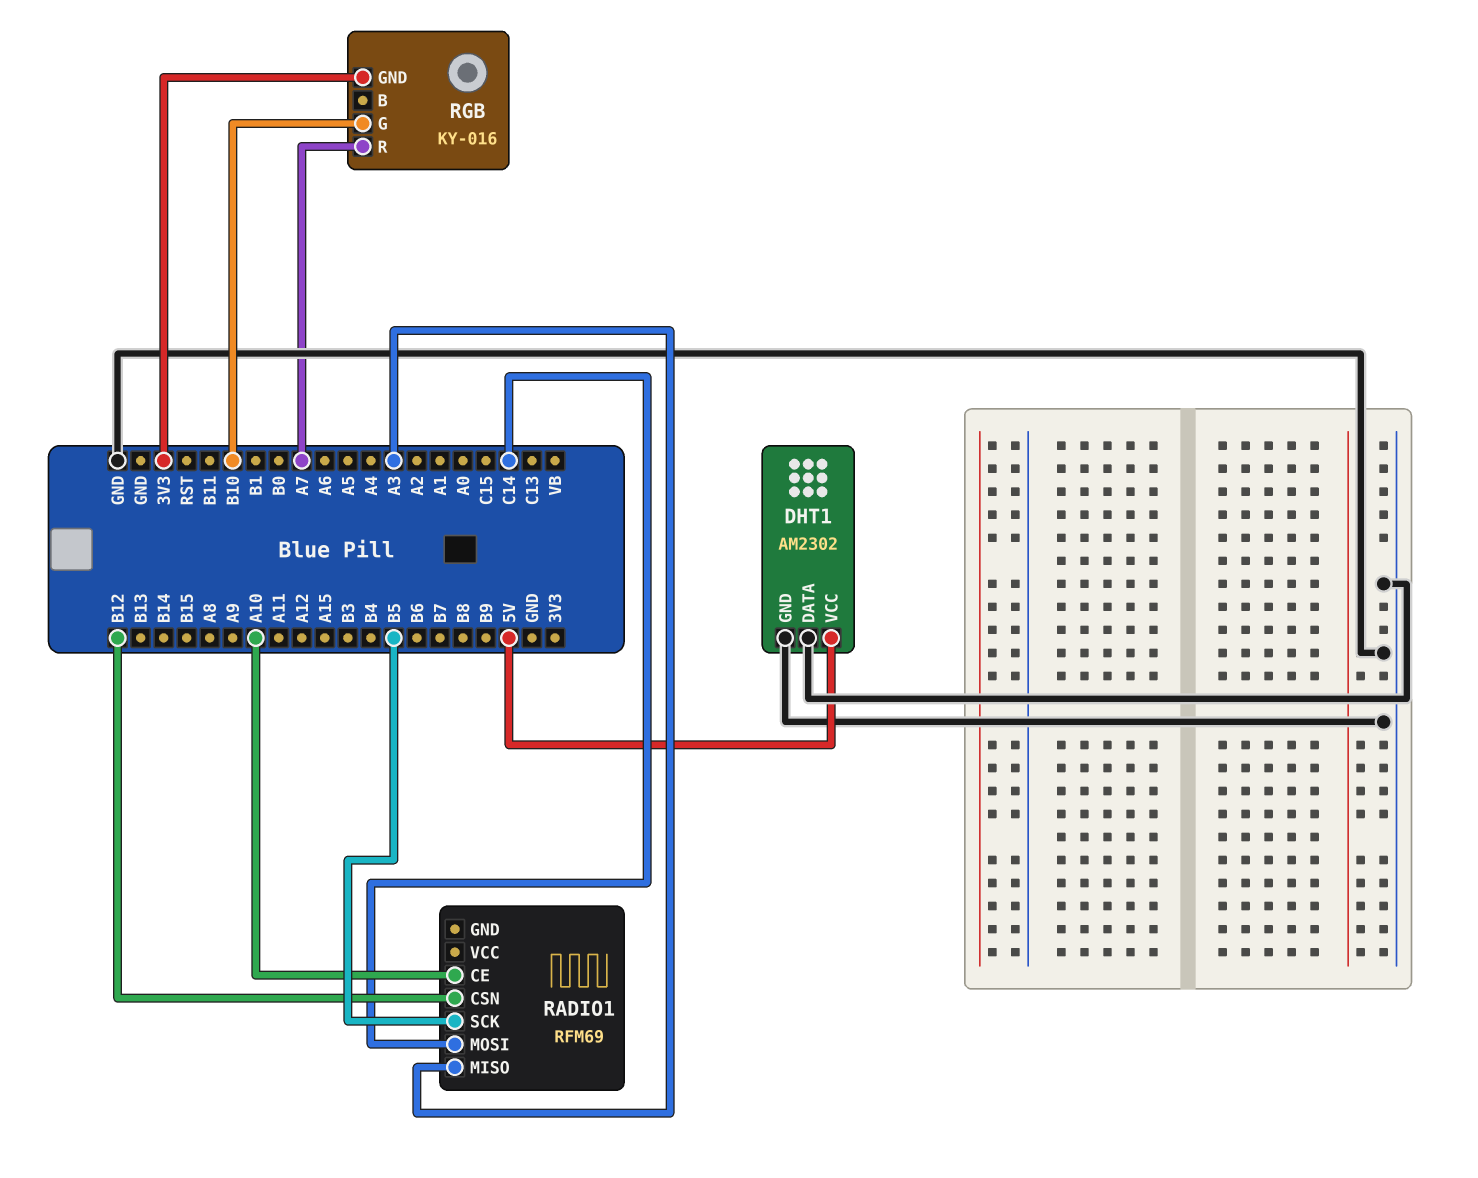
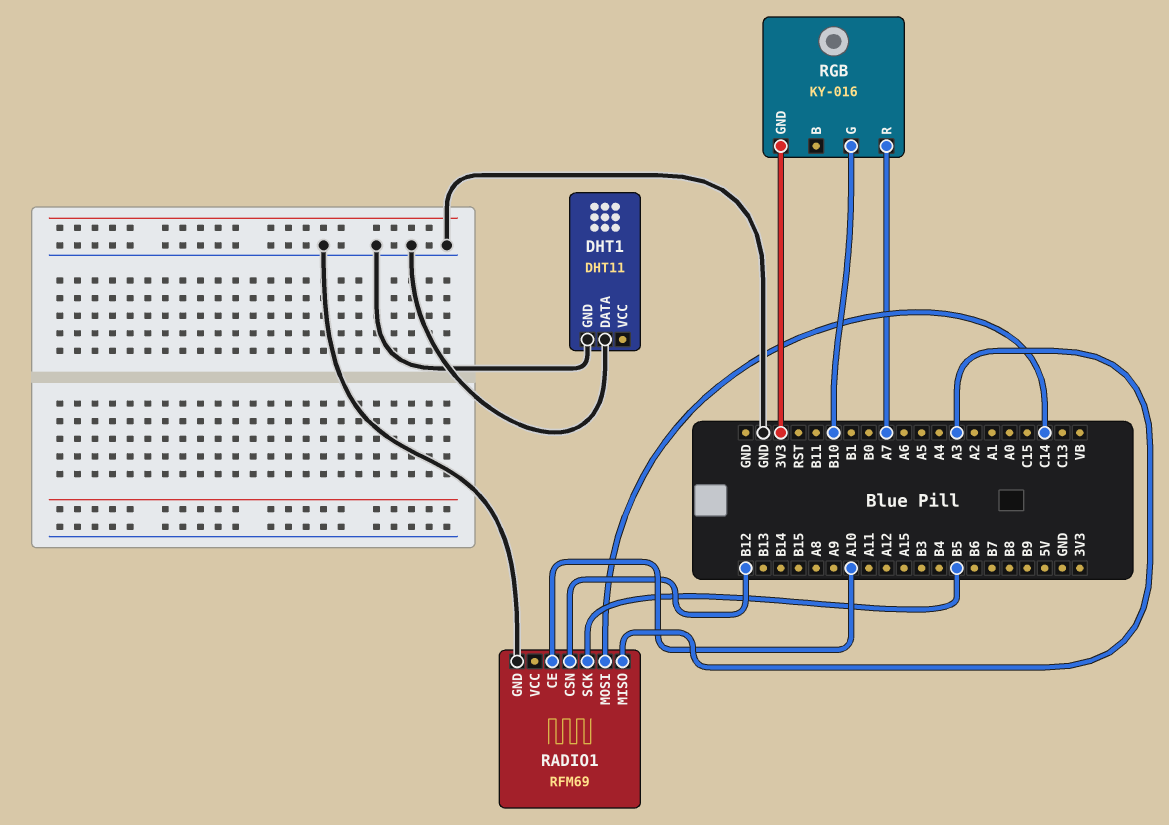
DHT1: AM2302 -> DHT11
DHT1 pin VCC: 5V -> none
RADIO1 pin GND: none -> GND

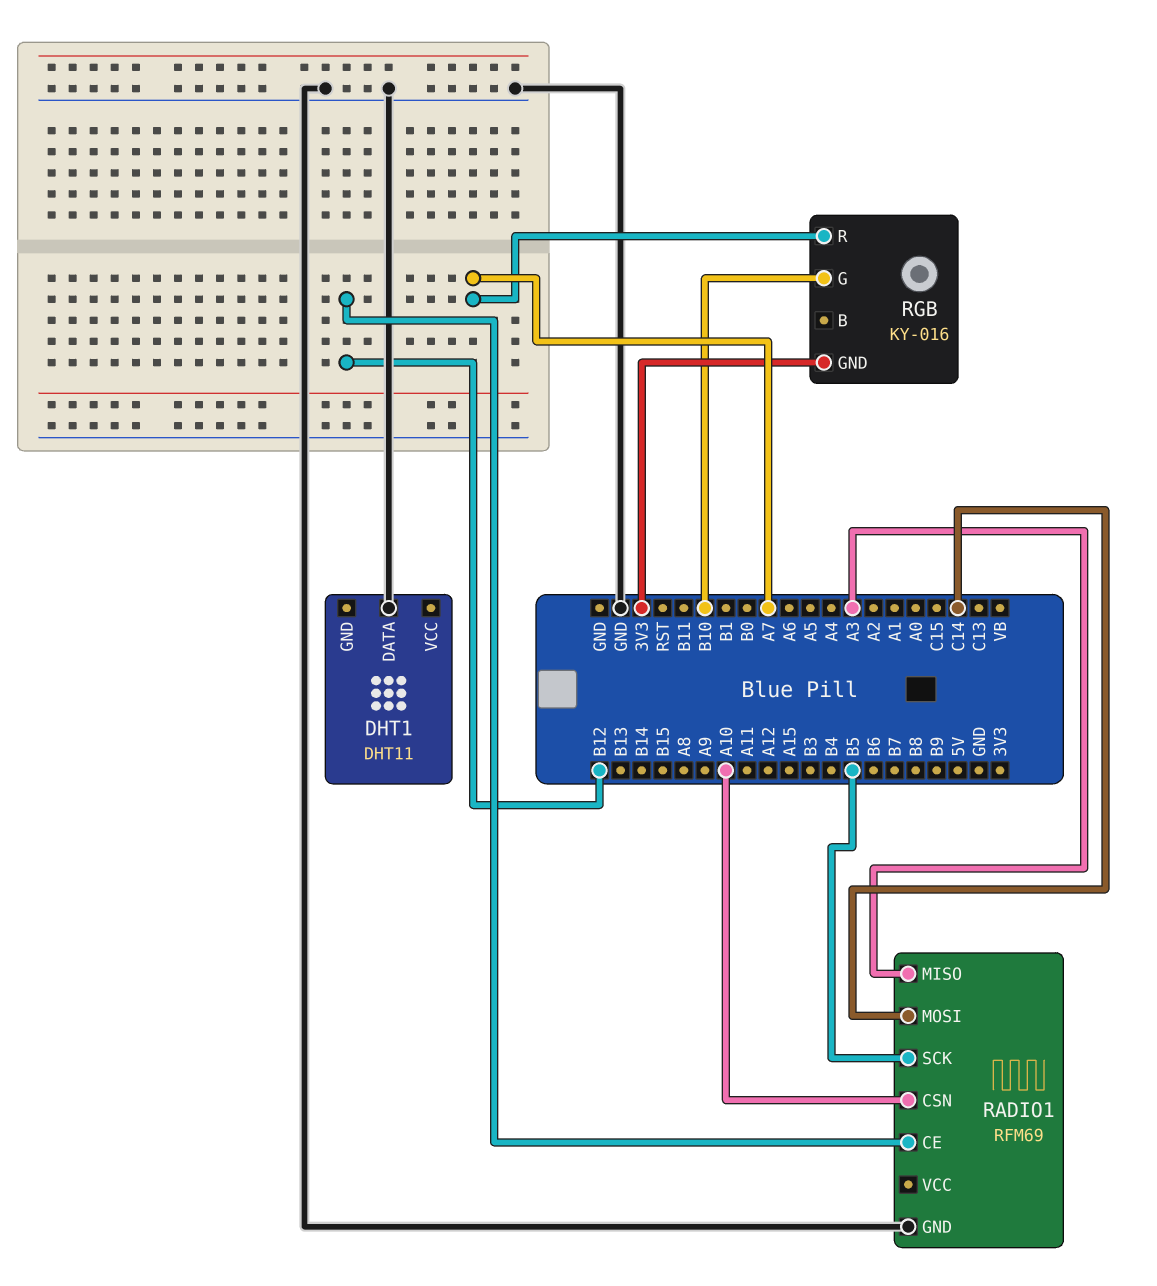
DHT1 pin GND: GND -> none
RADIO1 pin CE: A10 -> B12
RADIO1 pin CSN: B12 -> A10

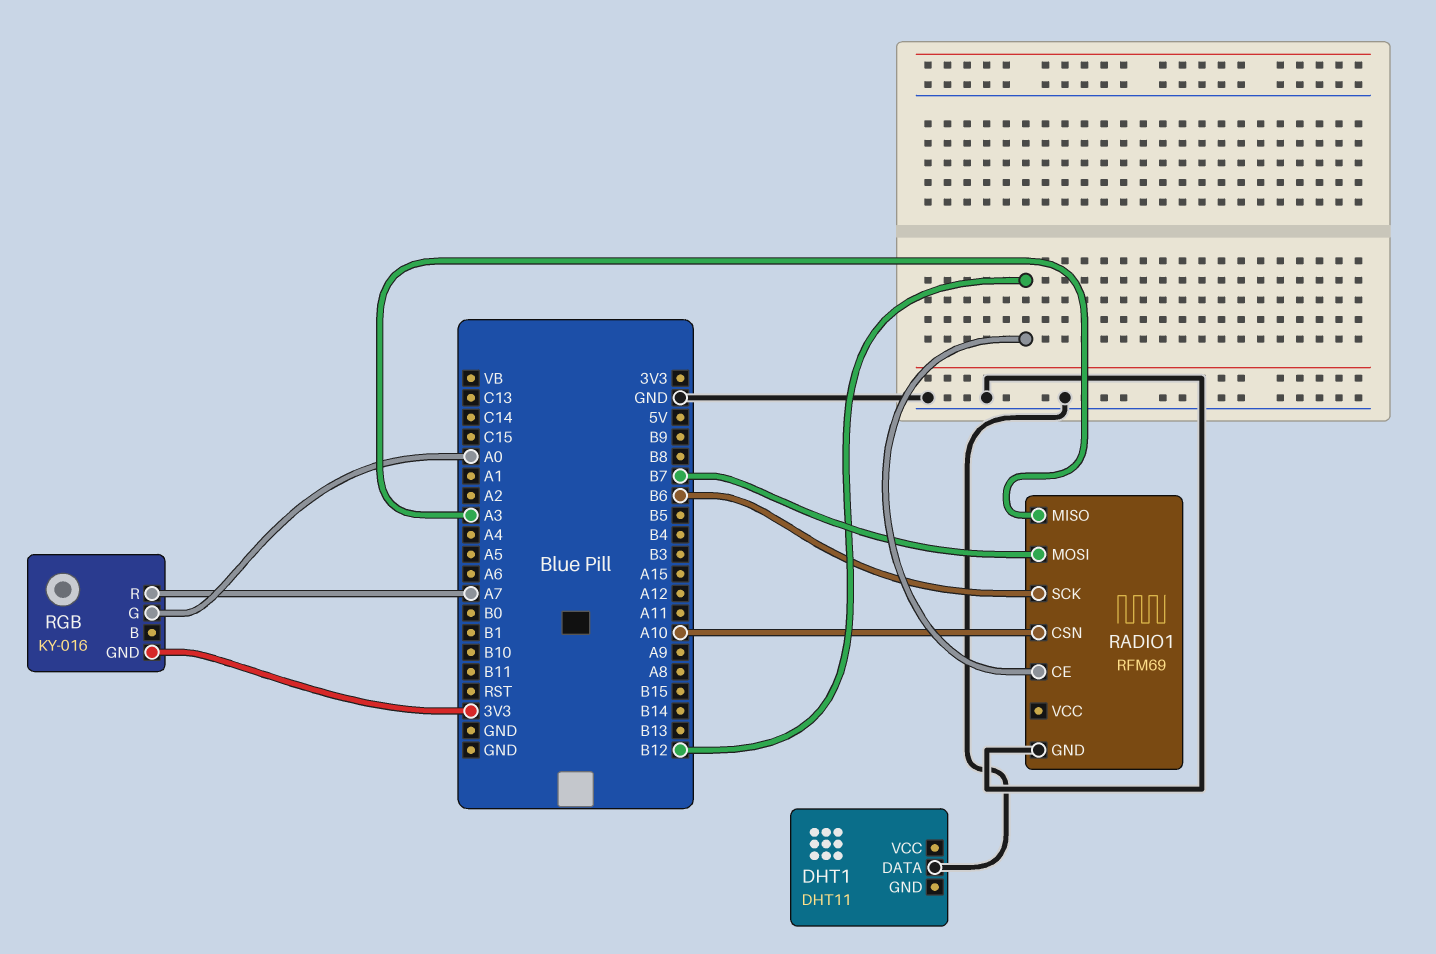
RADIO1 pin MOSI: C14 -> B7
RADIO1 pin SCK: B5 -> B6
RGB pin G: B10 -> A0

